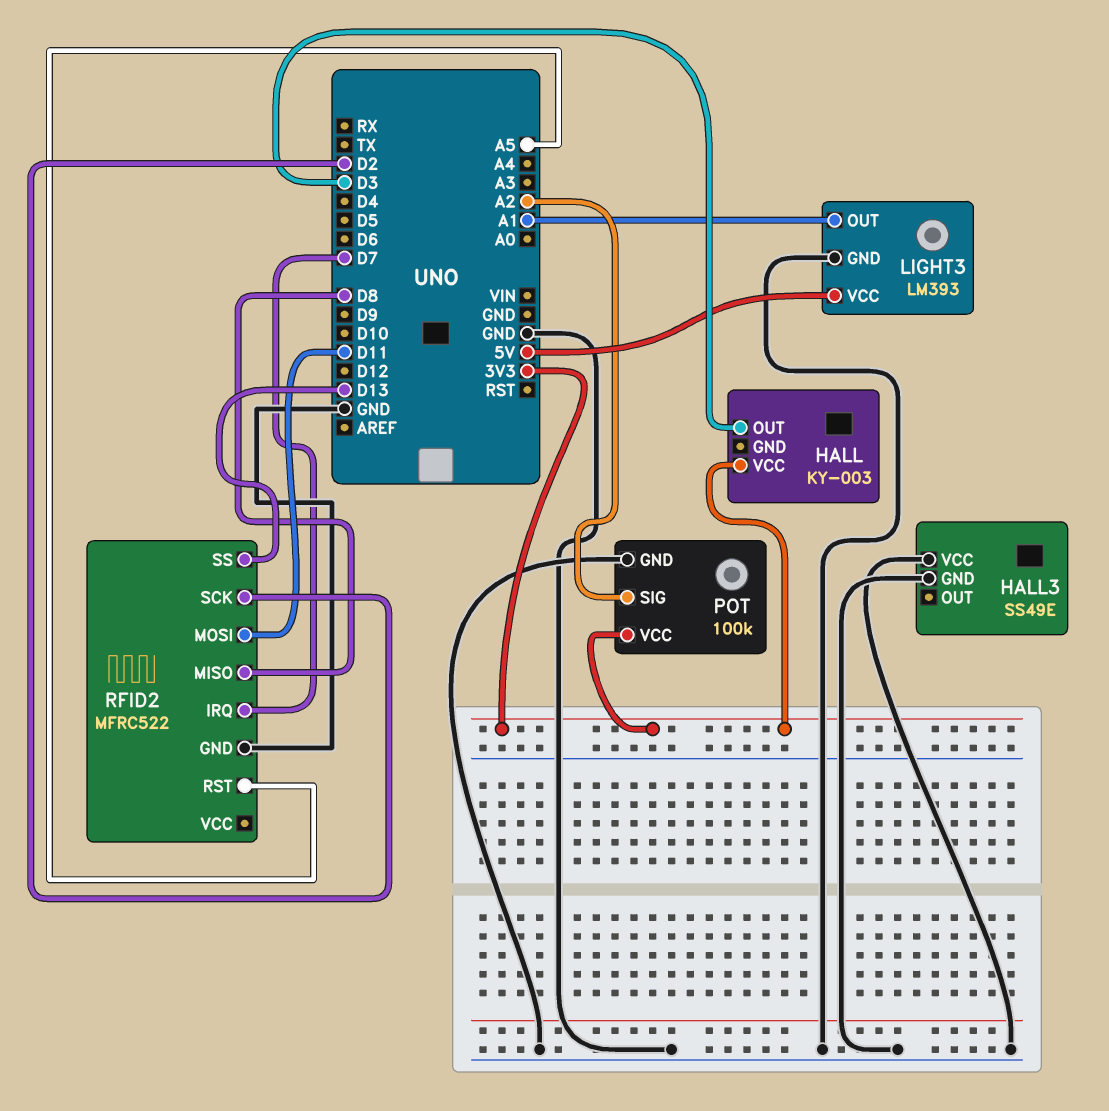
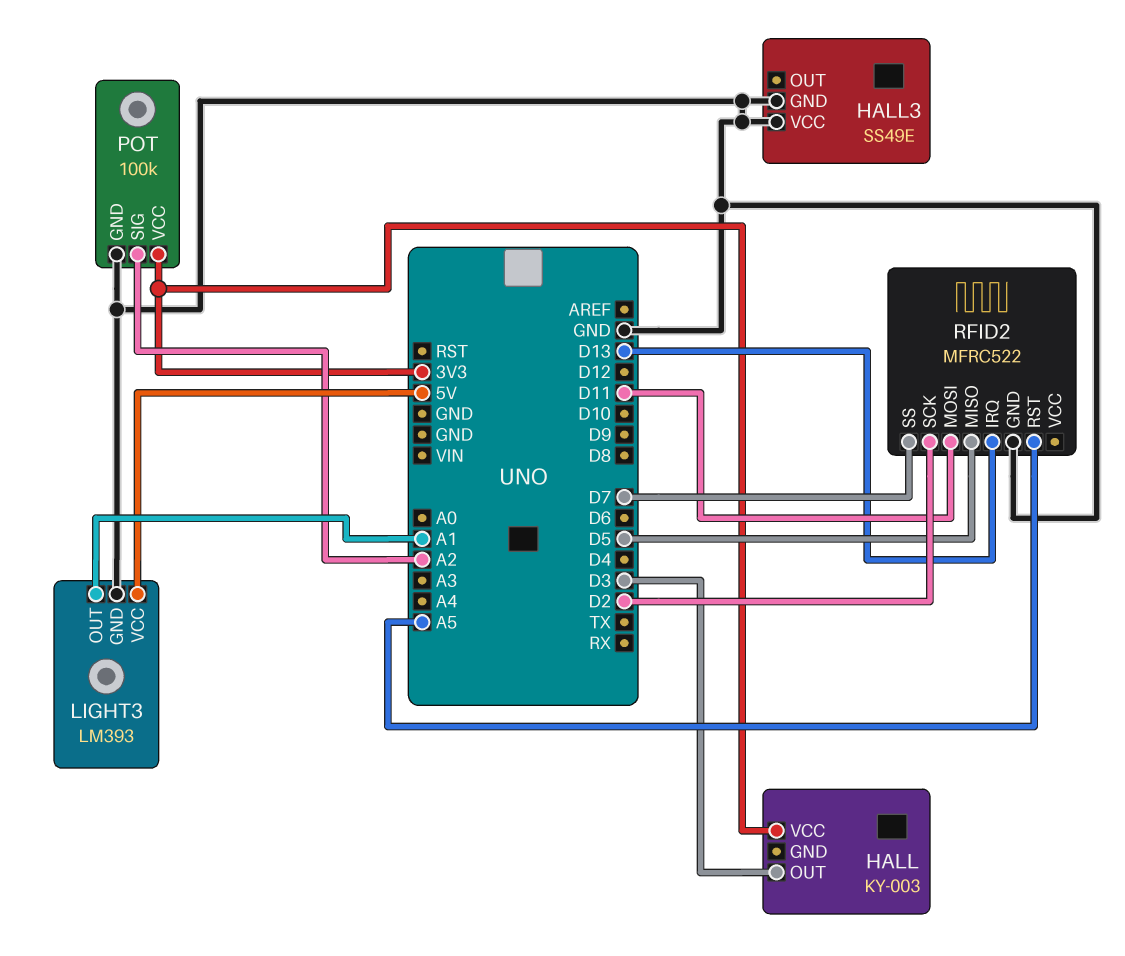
RFID2 pin IRQ: D7 -> D13
RFID2 pin MISO: D8 -> D5
RFID2 pin SS: D13 -> D7

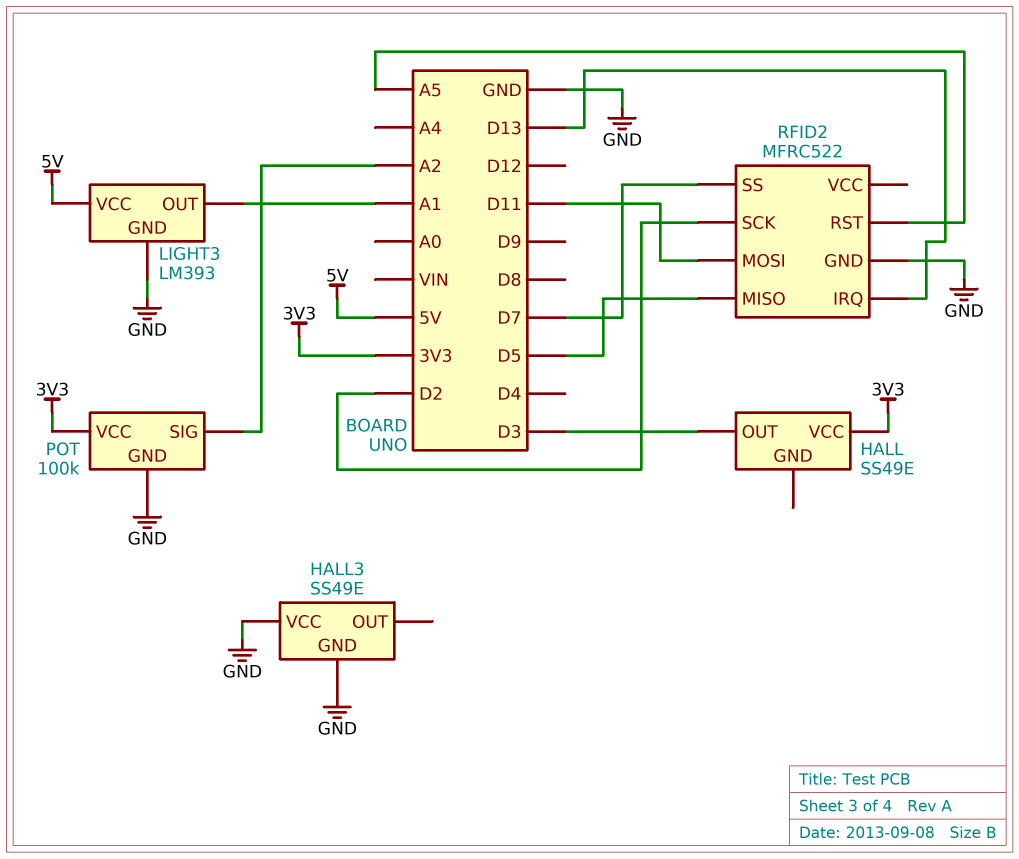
HALL: KY-003 -> SS49E

